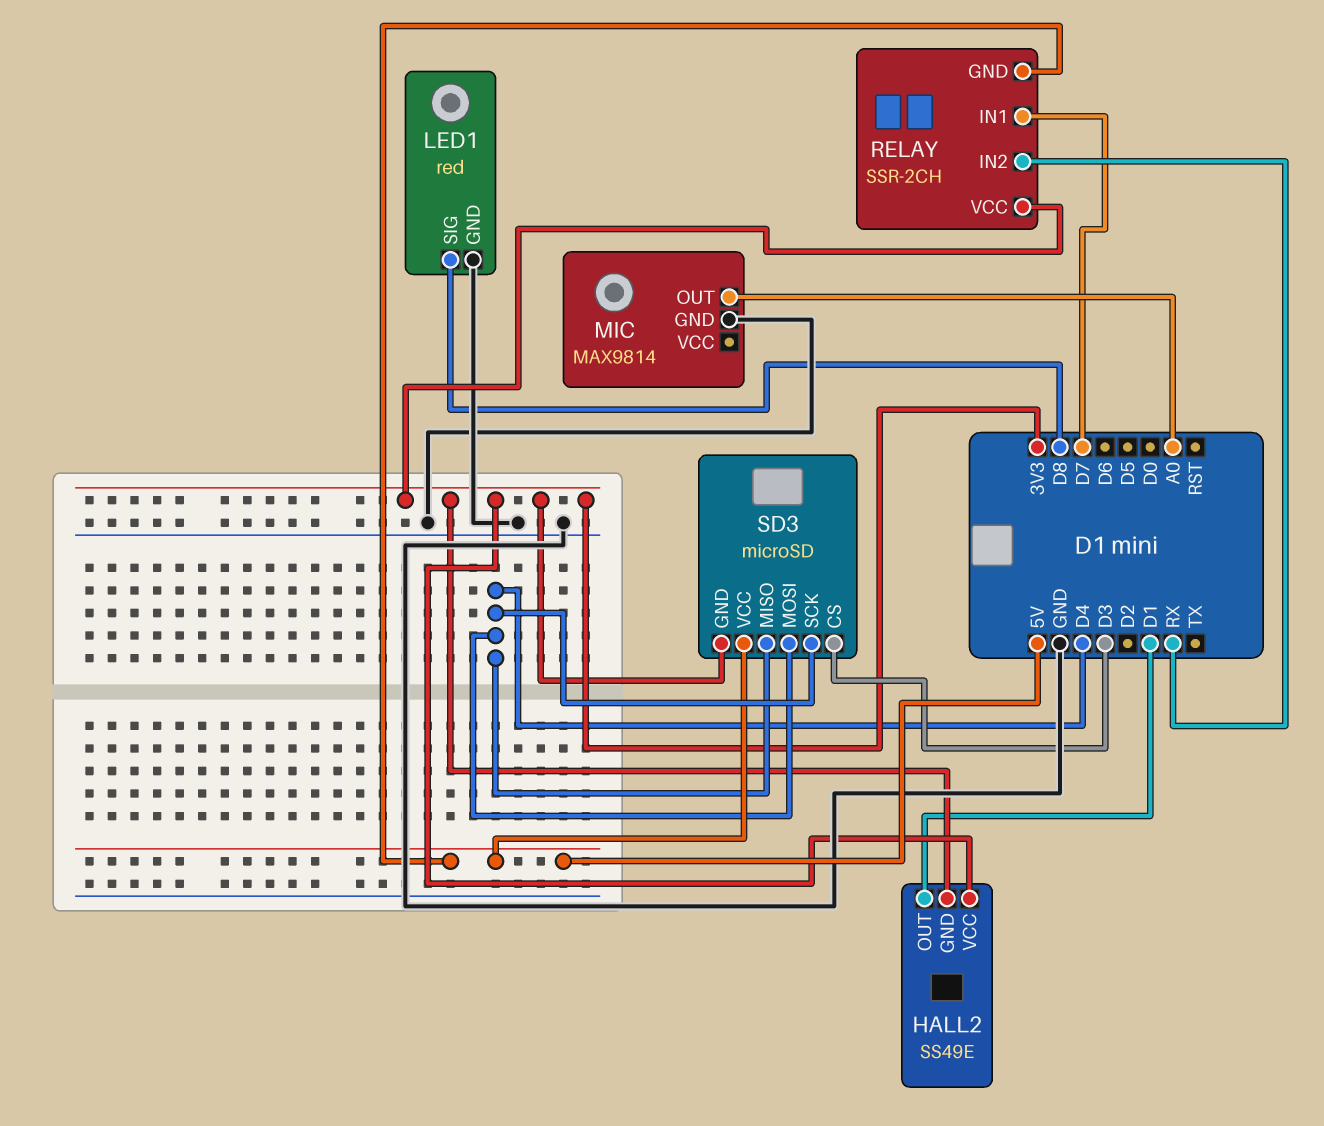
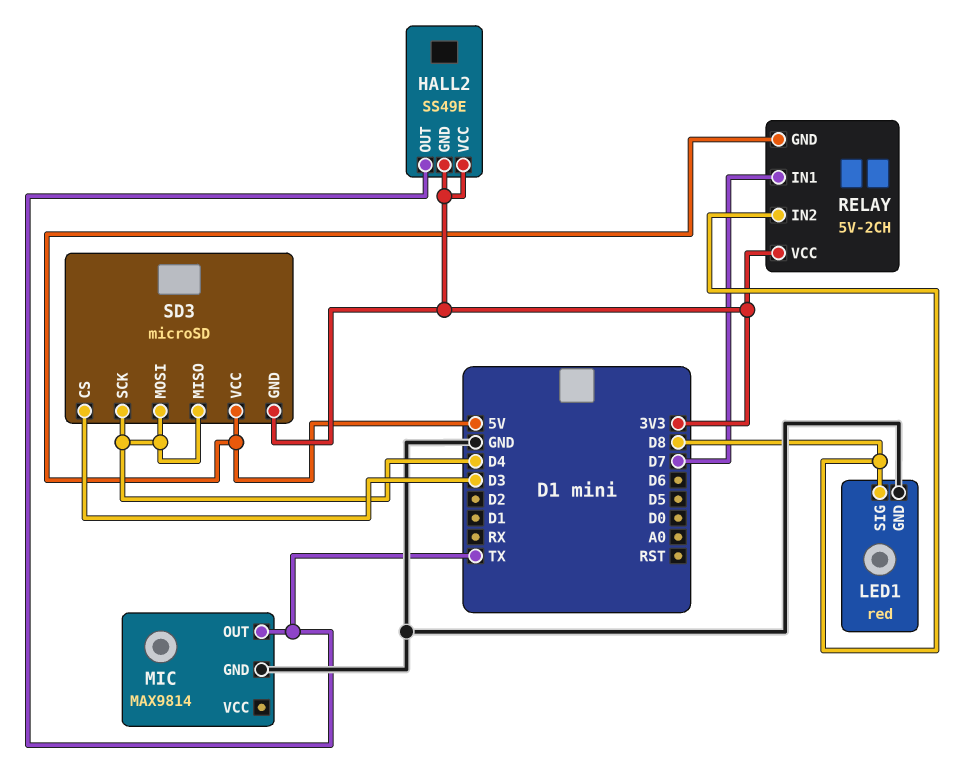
HALL2 pin OUT: D1 -> TX
MIC pin OUT: A0 -> TX
RELAY: SSR-2CH -> 5V-2CH
RELAY pin IN2: RX -> D8

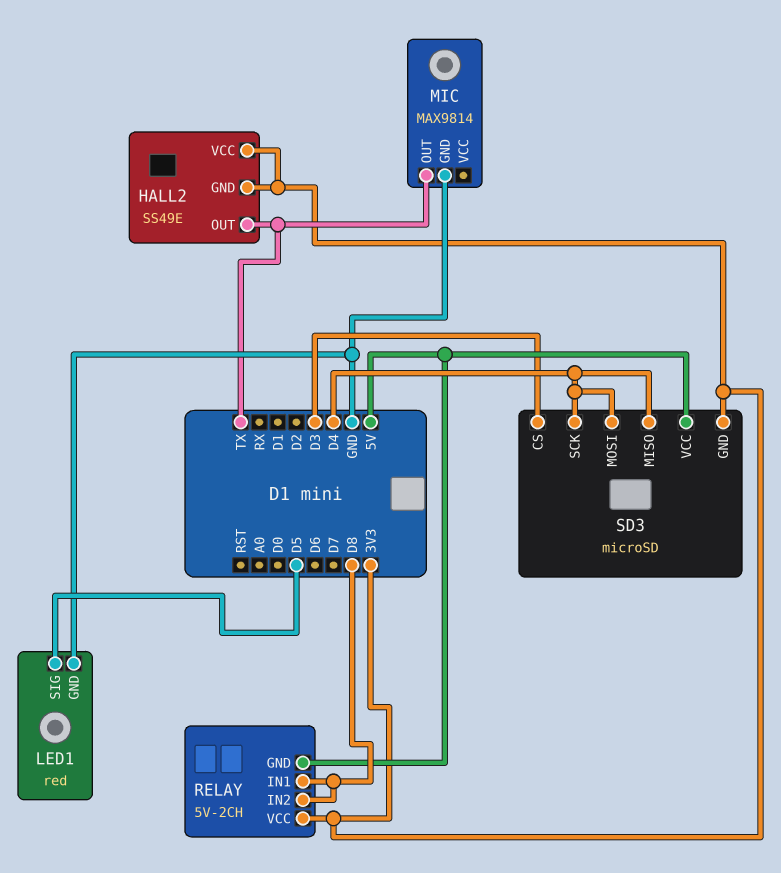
LED1 pin SIG: D8 -> D5
RELAY pin IN1: D7 -> D8

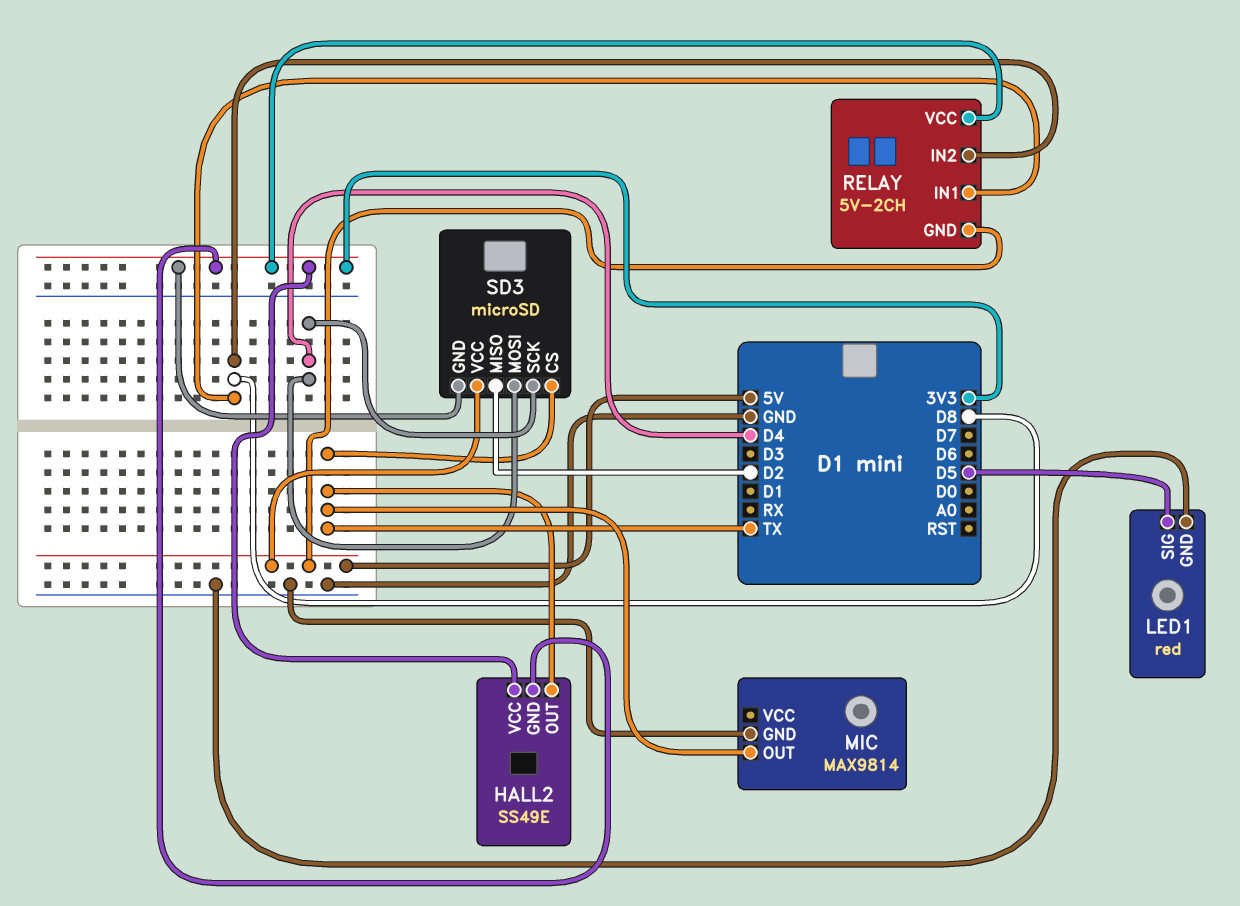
SD3 pin CS: D3 -> TX
SD3 pin MISO: D4 -> D2

